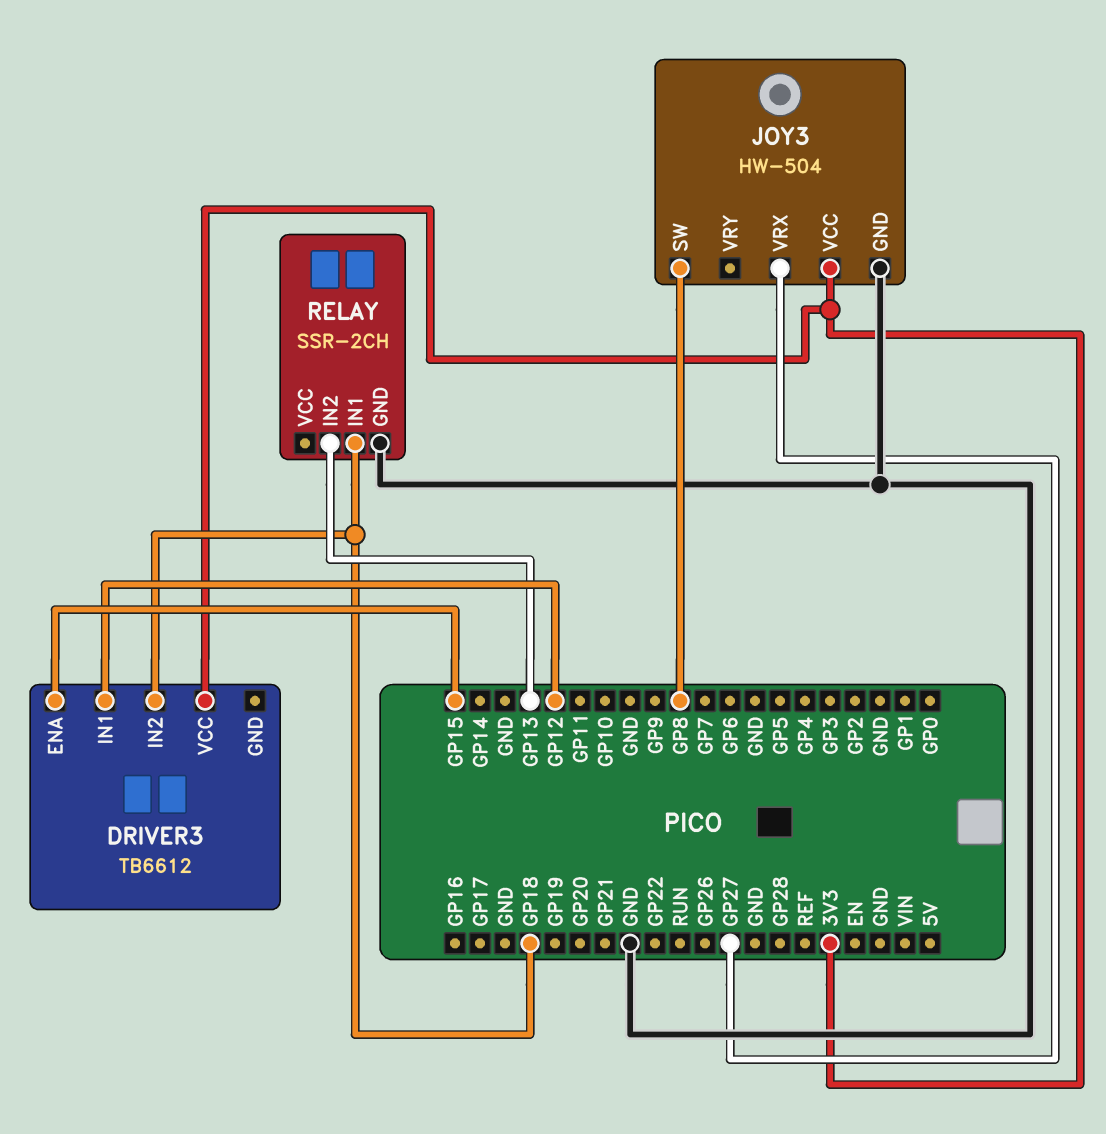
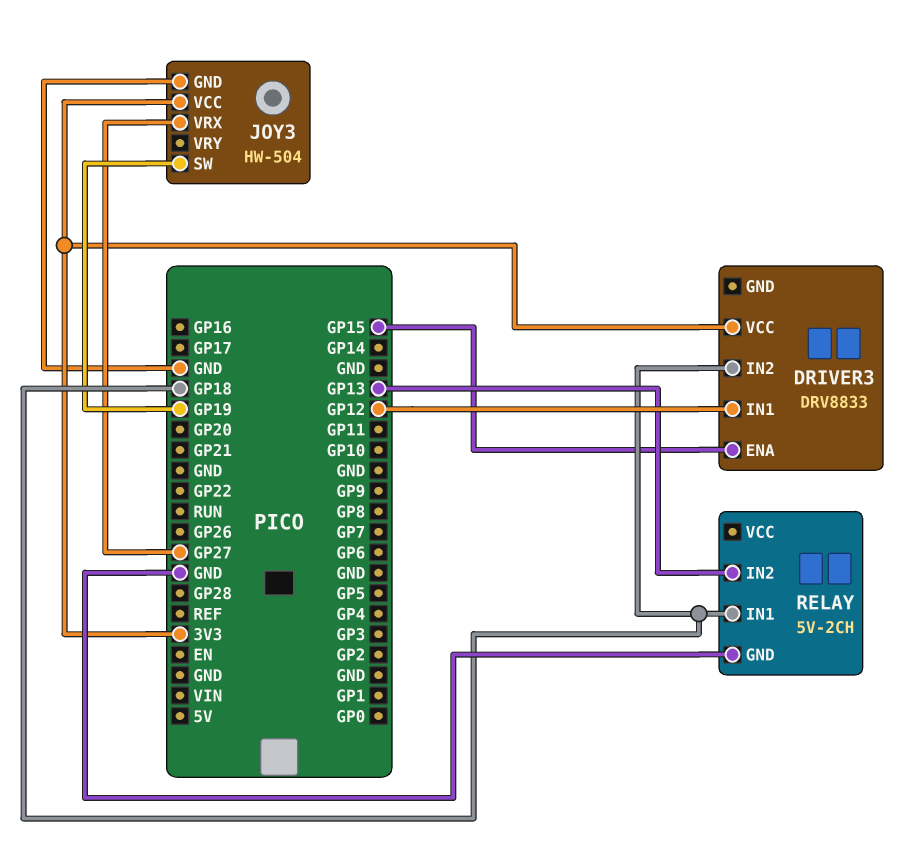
DRIVER3: TB6612 -> DRV8833
JOY3 pin SW: GP8 -> GP19
RELAY: SSR-2CH -> 5V-2CH

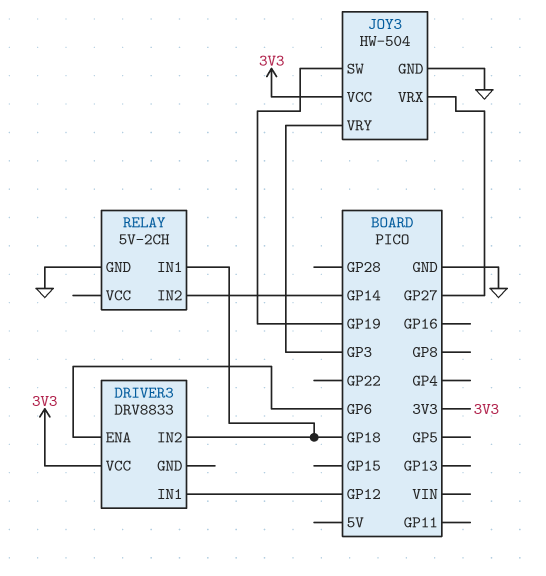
DRIVER3 pin ENA: GP15 -> GP6
JOY3 pin VRY: none -> GP3
RELAY pin IN2: GP13 -> GP14

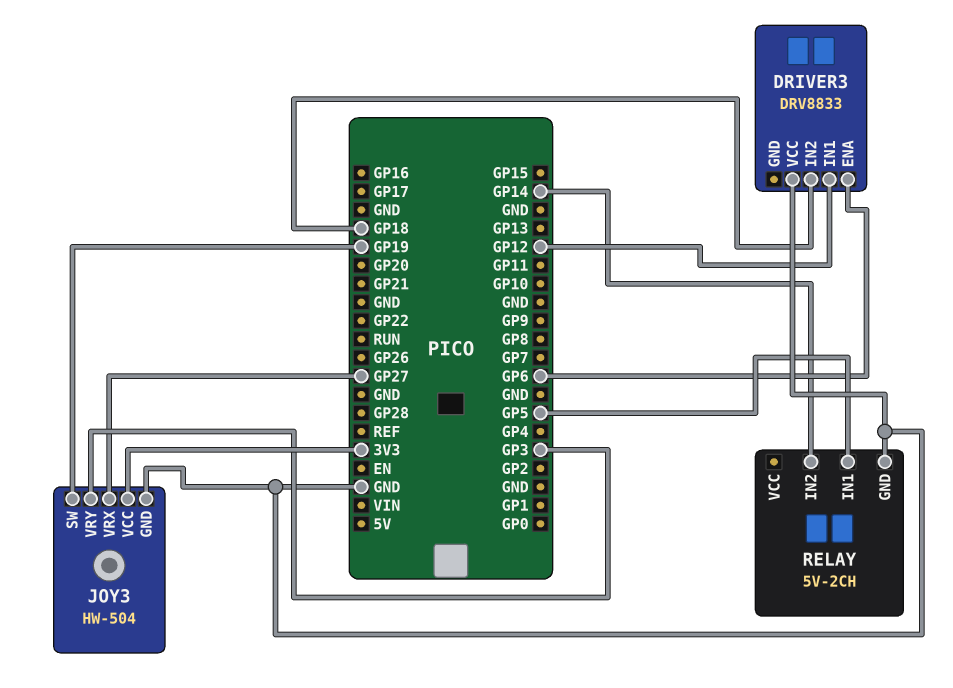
DRIVER3 pin VCC: 3V3 -> GND
RELAY pin IN1: GP18 -> GP5

